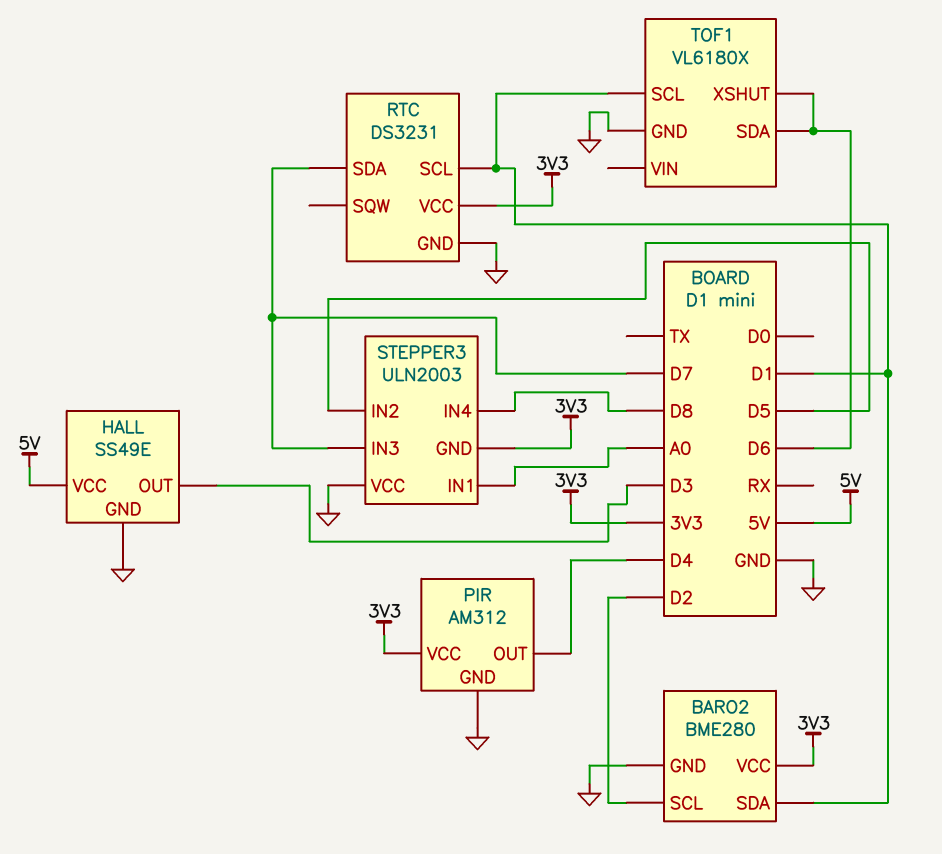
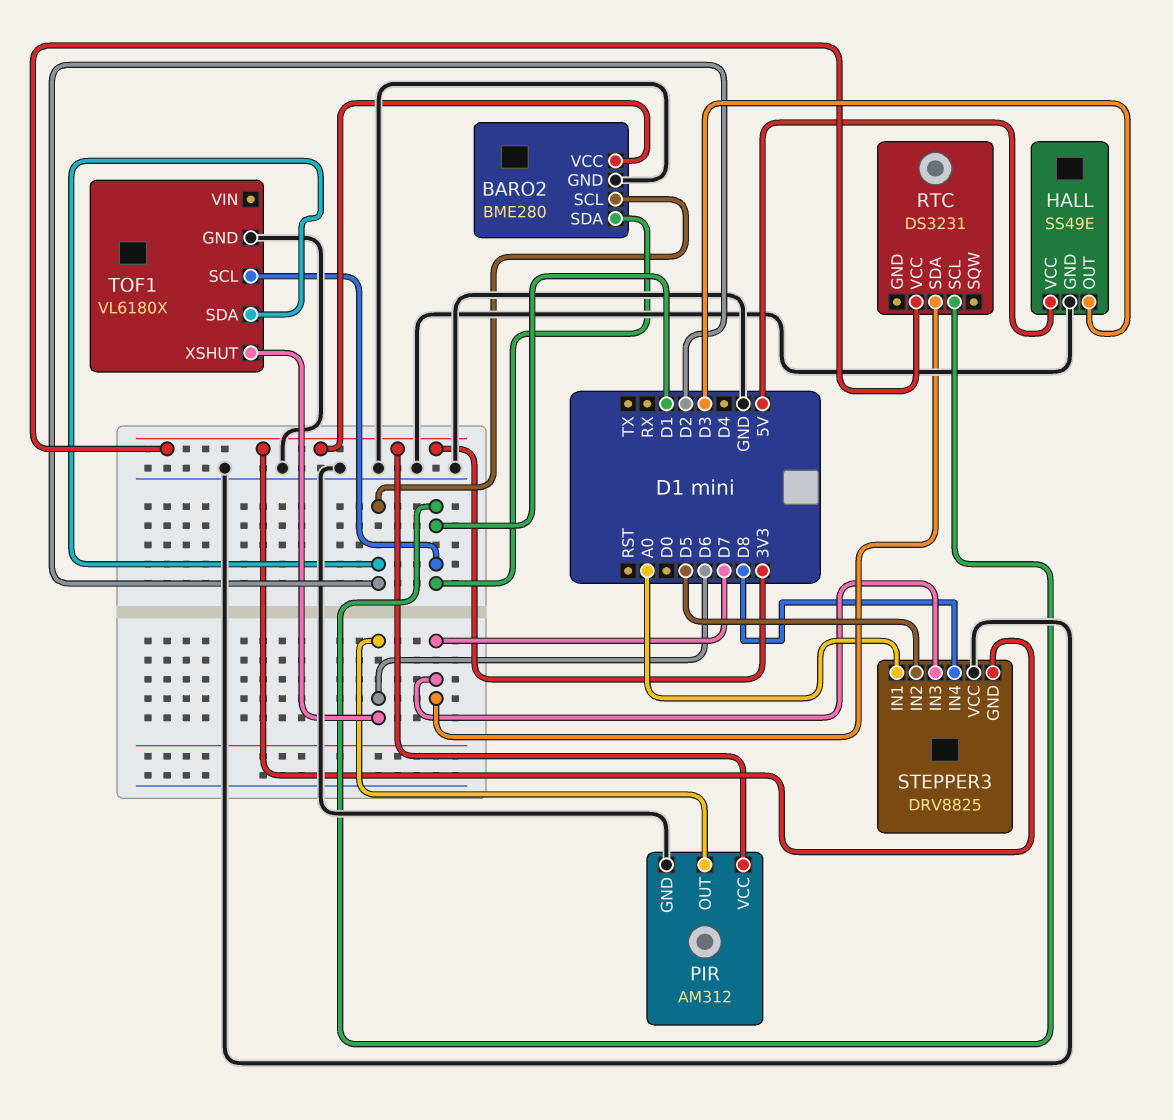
PIR pin OUT: D4 -> D6
RTC pin GND: GND -> none
STEPPER3: ULN2003 -> DRV8825
TOF1 pin SDA: D6 -> D2

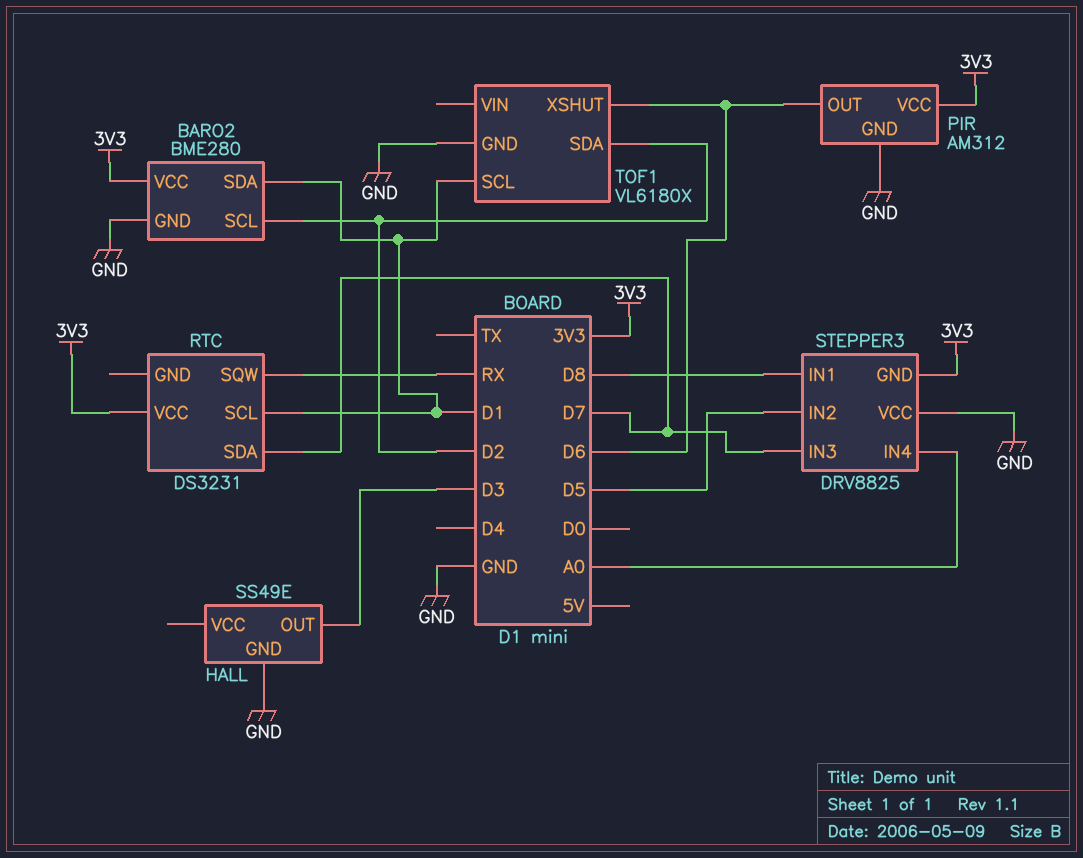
HALL pin VCC: 5V -> none
RTC pin SQW: none -> RX
STEPPER3 pin IN1: A0 -> D8
STEPPER3 pin IN4: D8 -> A0

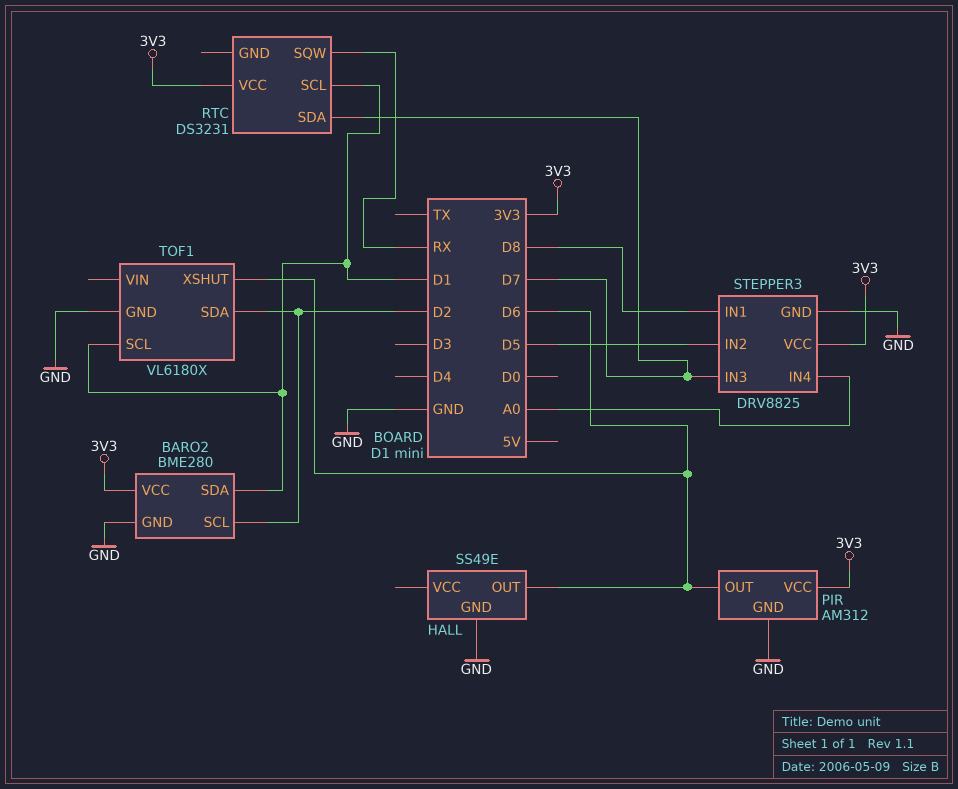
HALL pin OUT: D3 -> D6
STEPPER3 pin GND: 3V3 -> GND
STEPPER3 pin VCC: GND -> 3V3

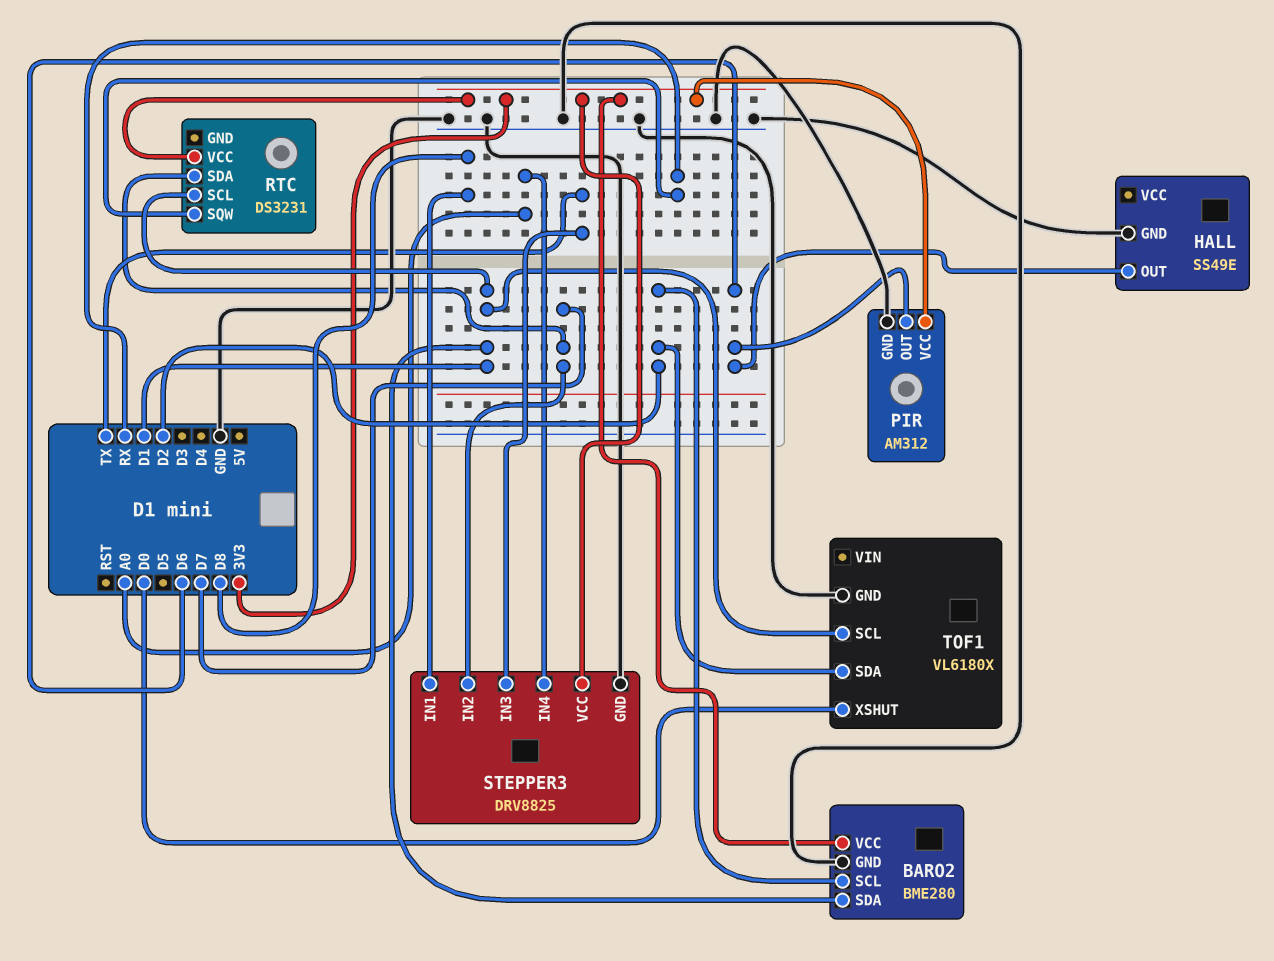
STEPPER3 pin IN2: D5 -> D7
STEPPER3 pin IN3: D7 -> TX
TOF1 pin XSHUT: D6 -> D0

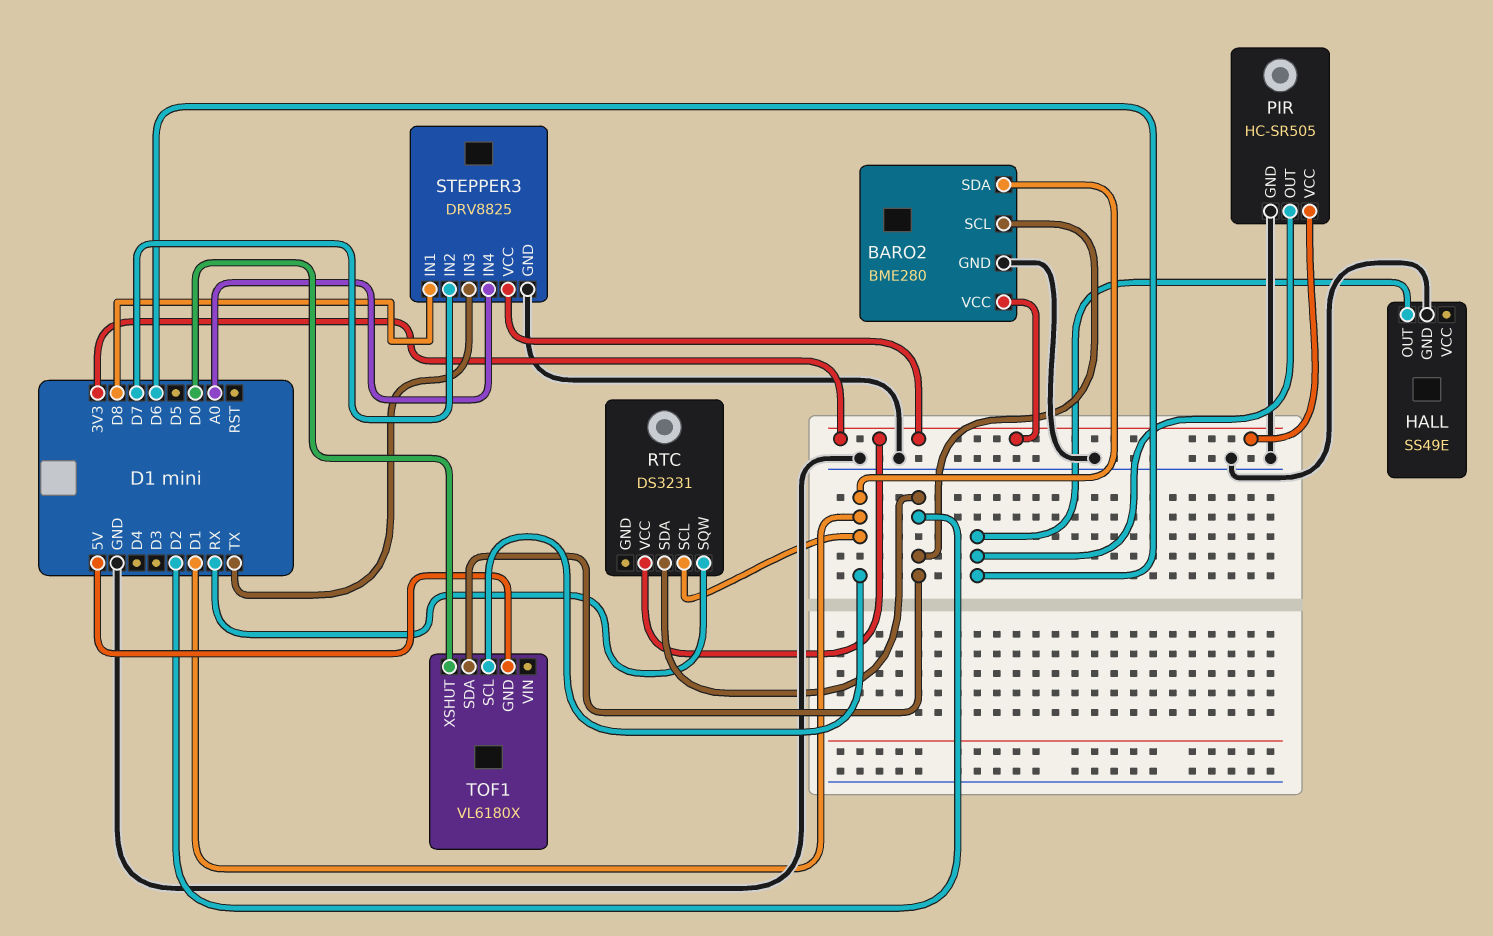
PIR: AM312 -> HC-SR505
RTC pin SDA: D7 -> D2
TOF1 pin GND: GND -> 5V

